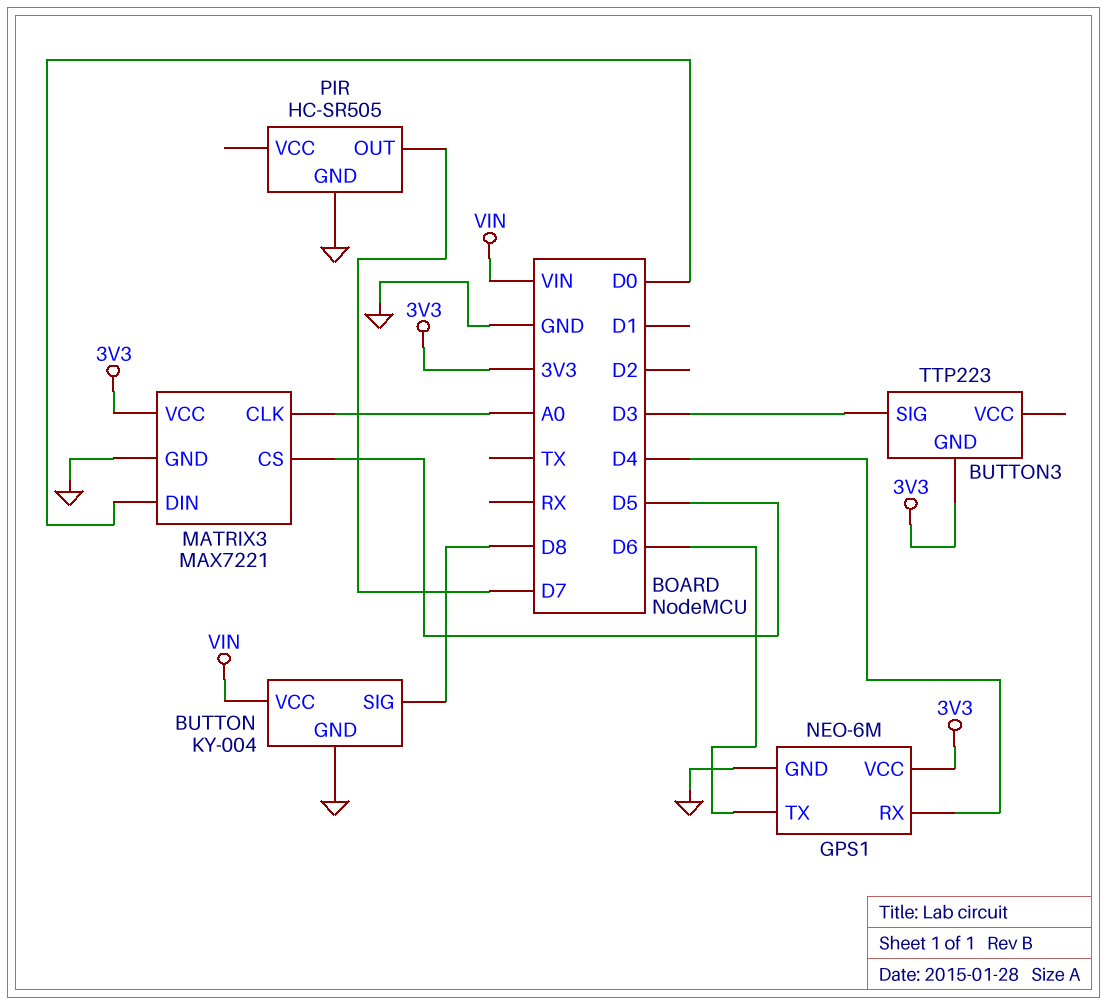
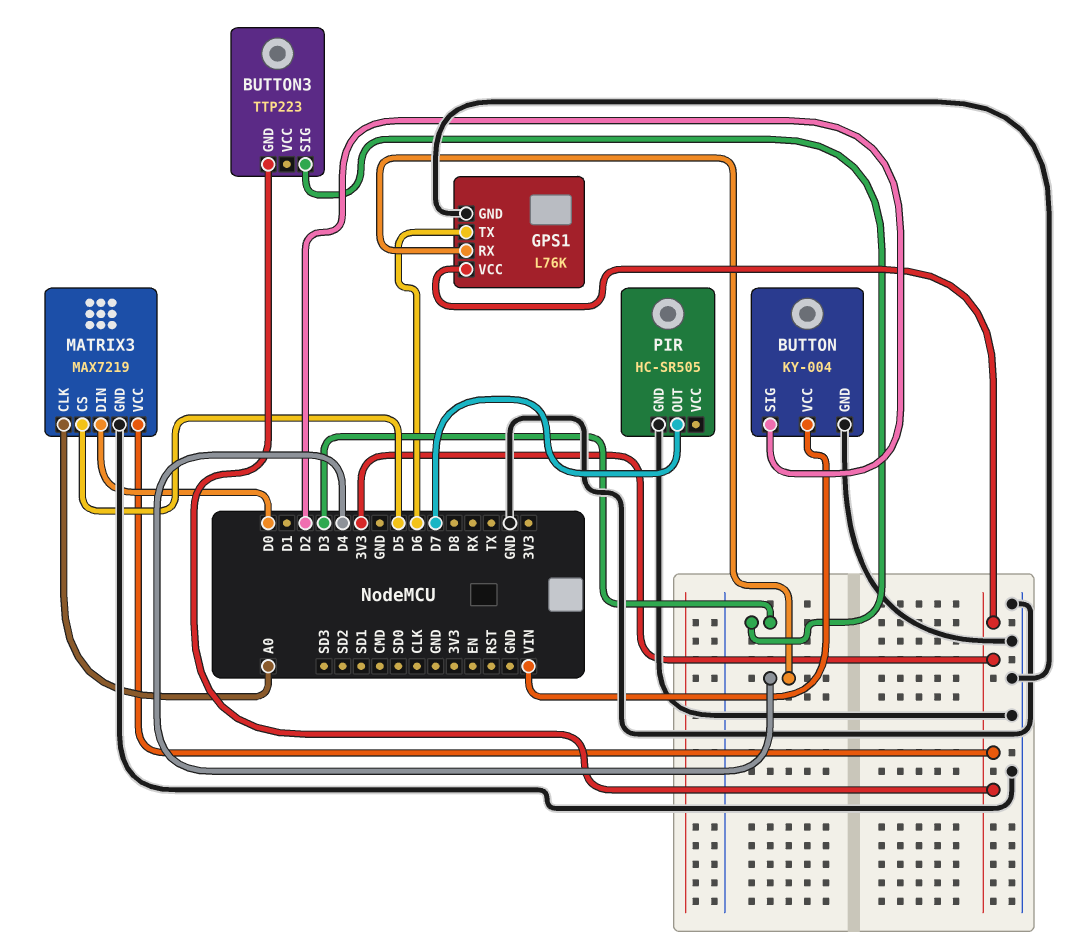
BUTTON pin SIG: D8 -> D2
GPS1: NEO-6M -> L76K
MATRIX3: MAX7221 -> MAX7219

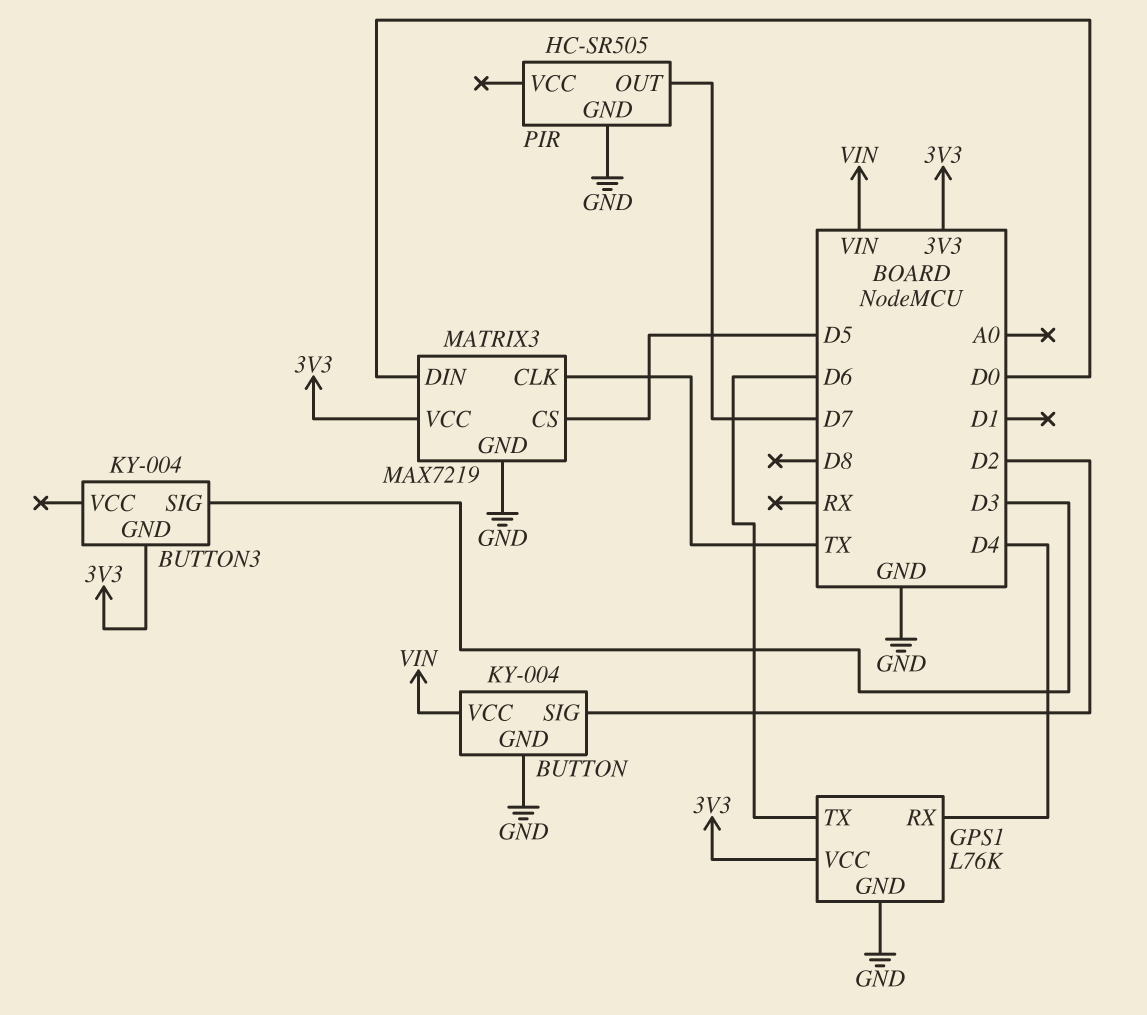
BUTTON3: TTP223 -> KY-004
MATRIX3 pin CLK: A0 -> TX

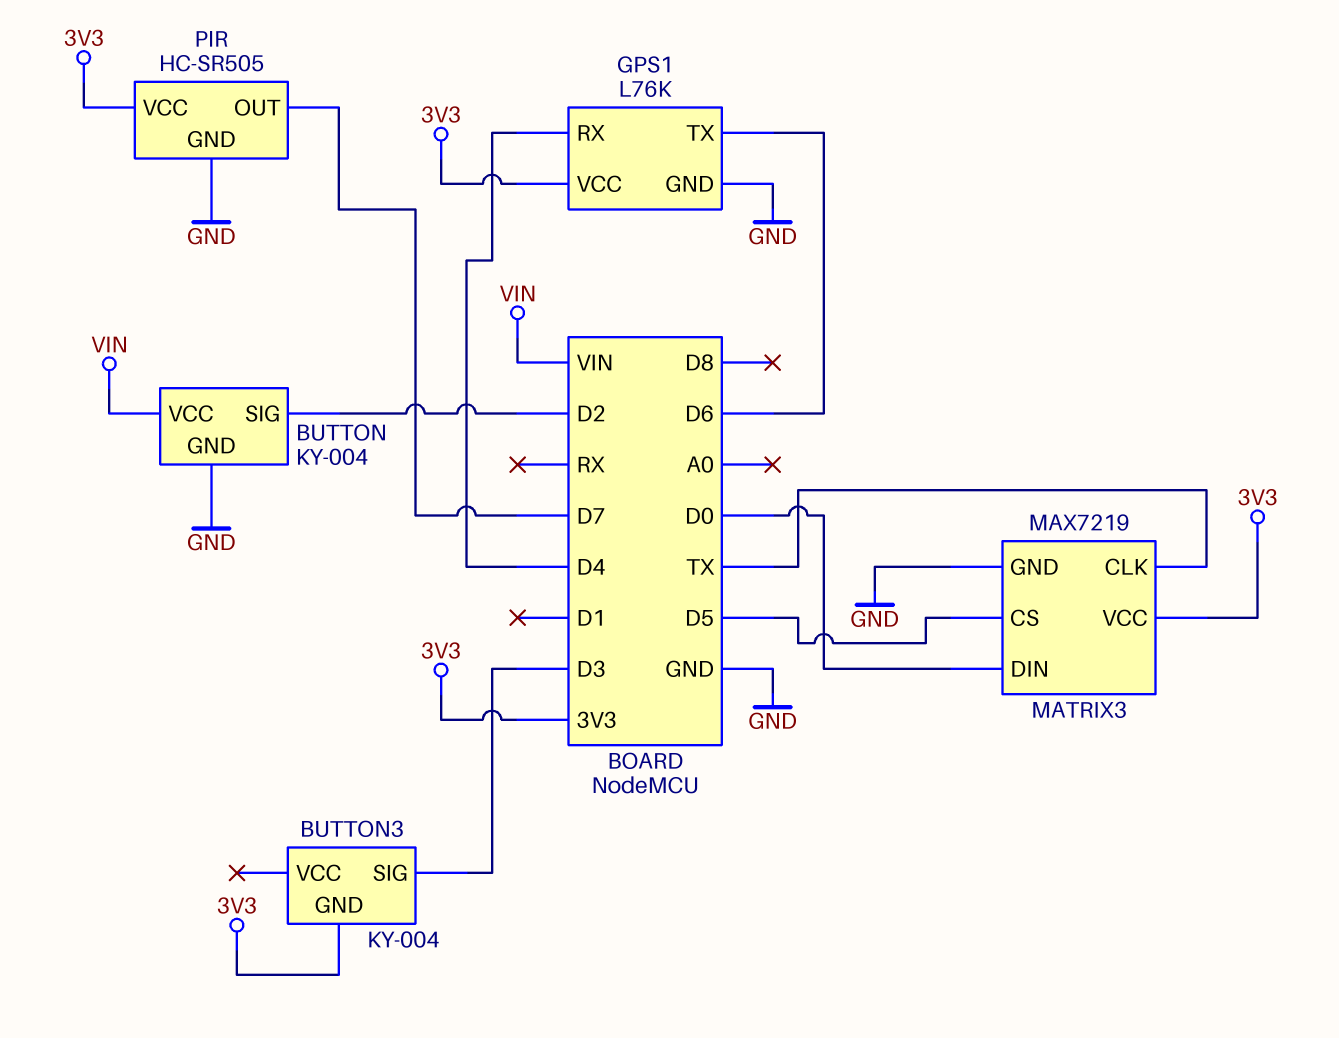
PIR pin VCC: none -> 3V3

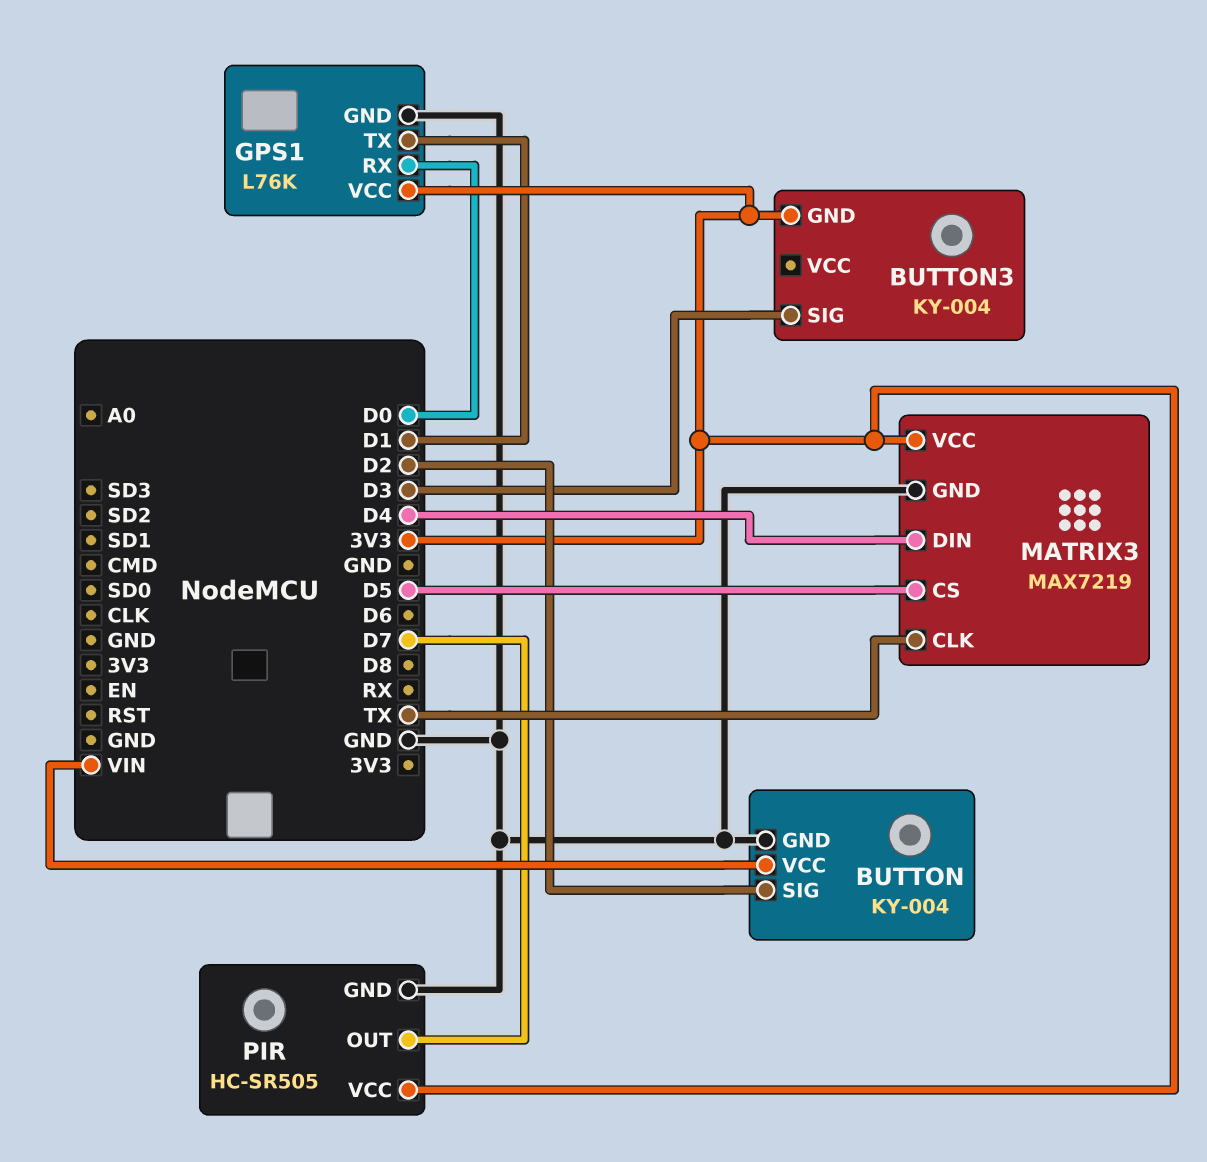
GPS1 pin RX: D4 -> D0
GPS1 pin TX: D6 -> D1
MATRIX3 pin DIN: D0 -> D4

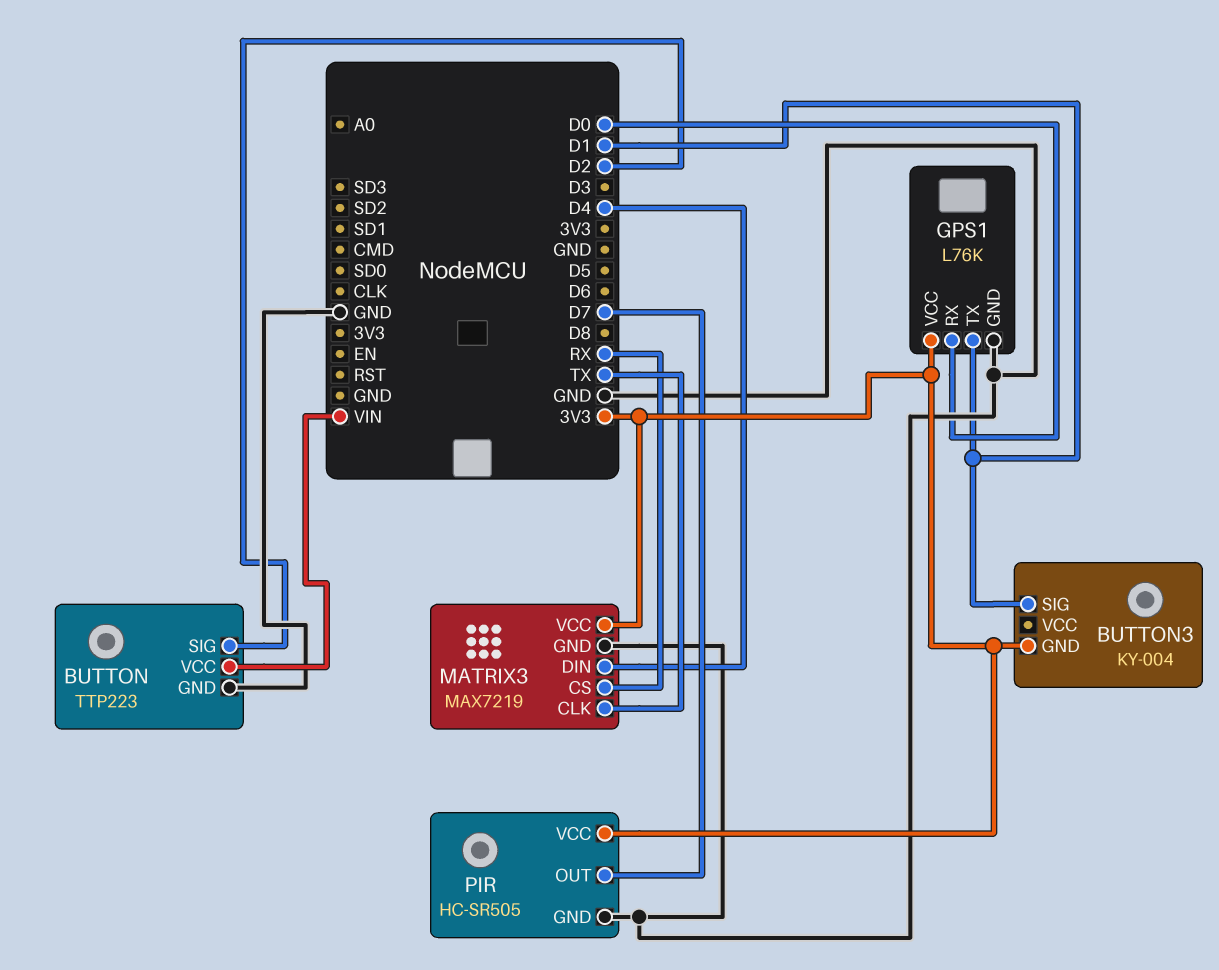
BUTTON: KY-004 -> TTP223
BUTTON3 pin SIG: D3 -> D1
MATRIX3 pin CS: D5 -> RX

